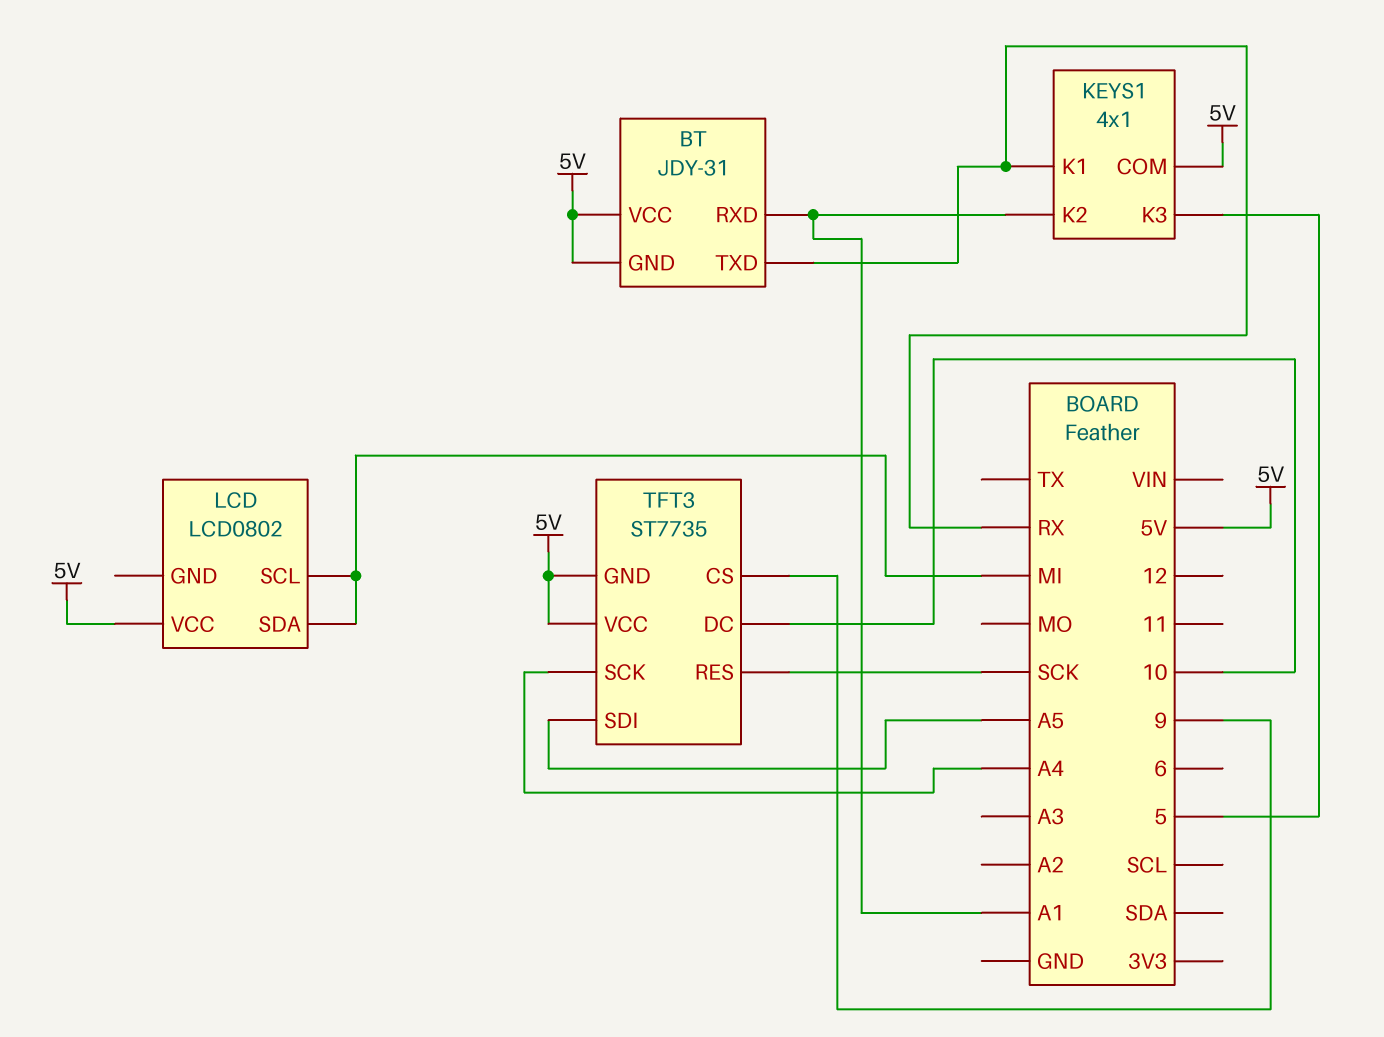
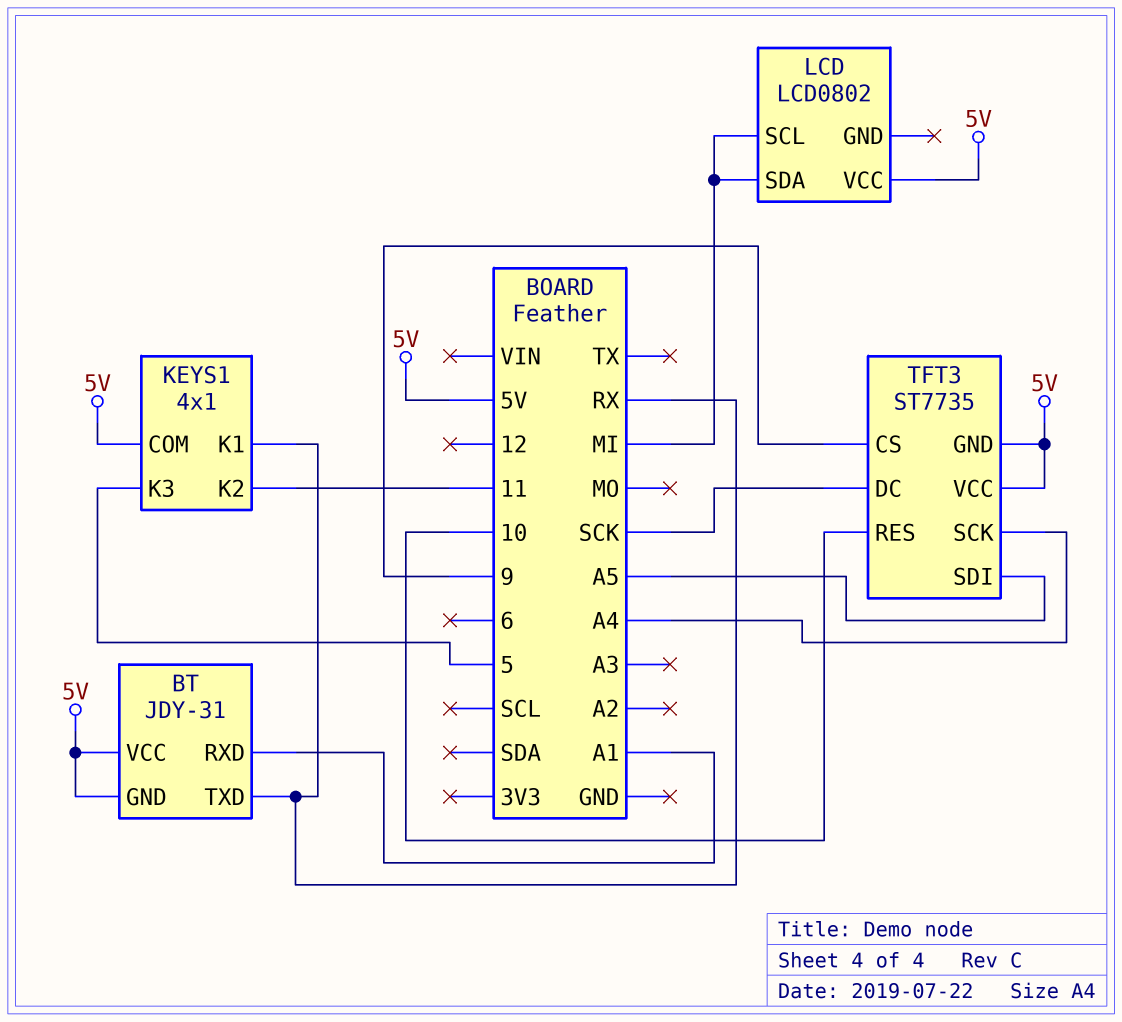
KEYS1 pin K2: A1 -> 11
TFT3 pin DC: 10 -> SCK
TFT3 pin RES: SCK -> 10

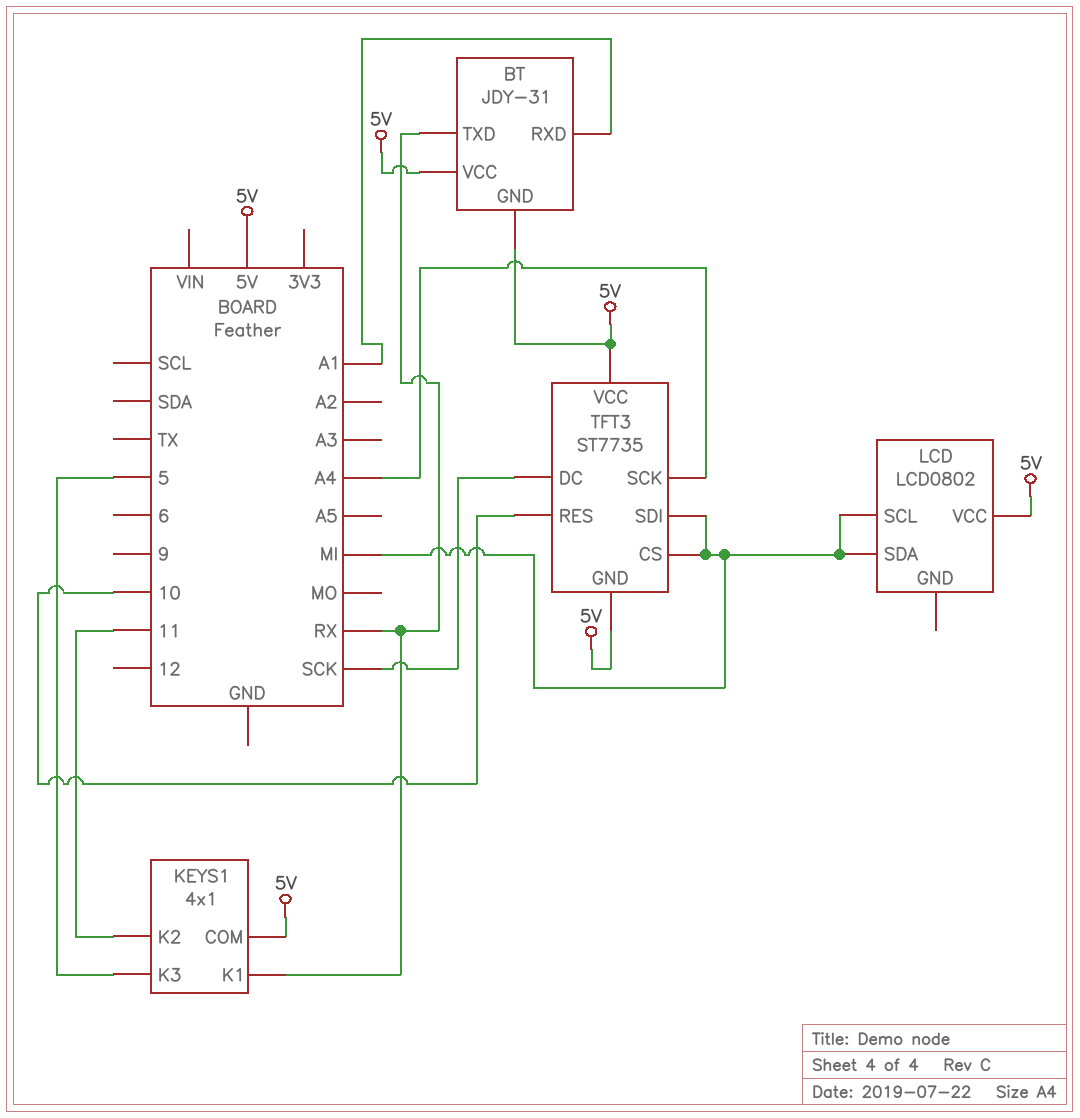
TFT3 pin CS: 9 -> MI
TFT3 pin SDI: A5 -> MI

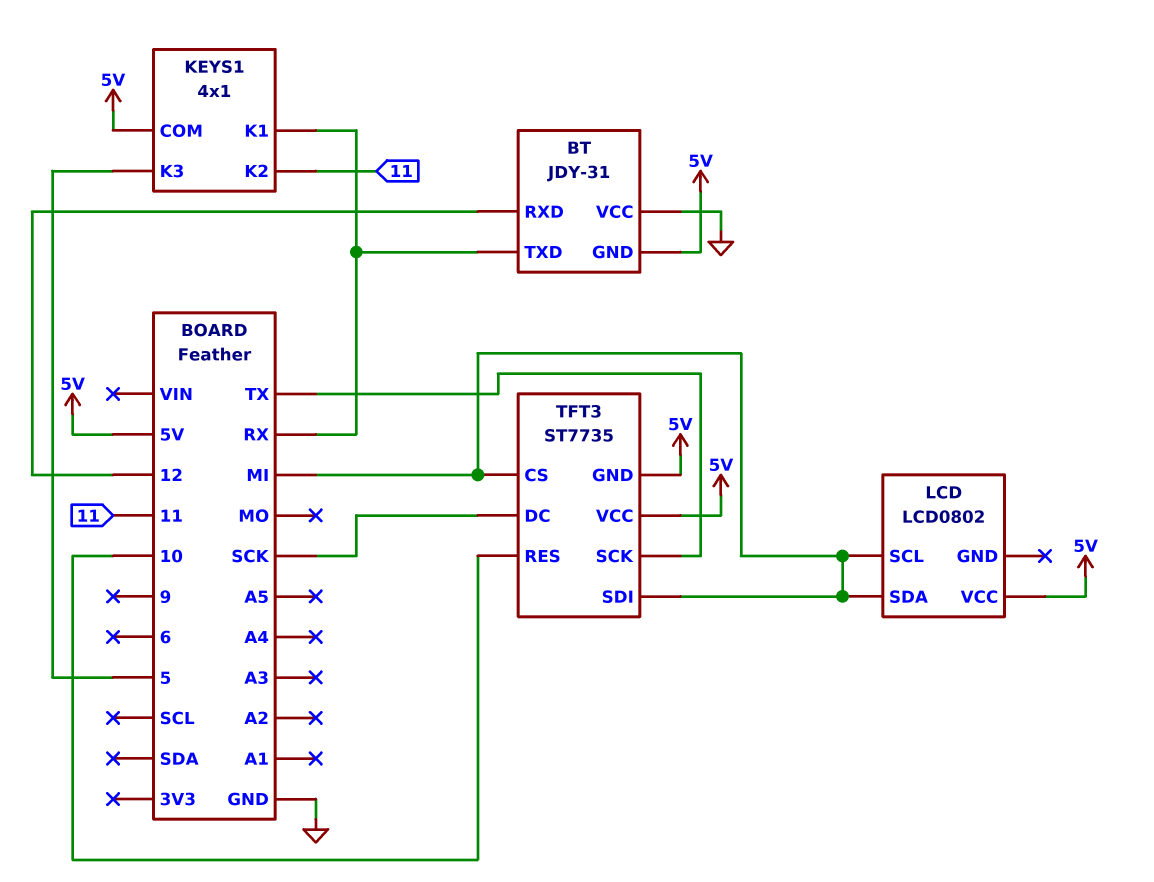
BT pin RXD: A1 -> 12
BT pin VCC: 5V -> GND
TFT3 pin SCK: A4 -> TX

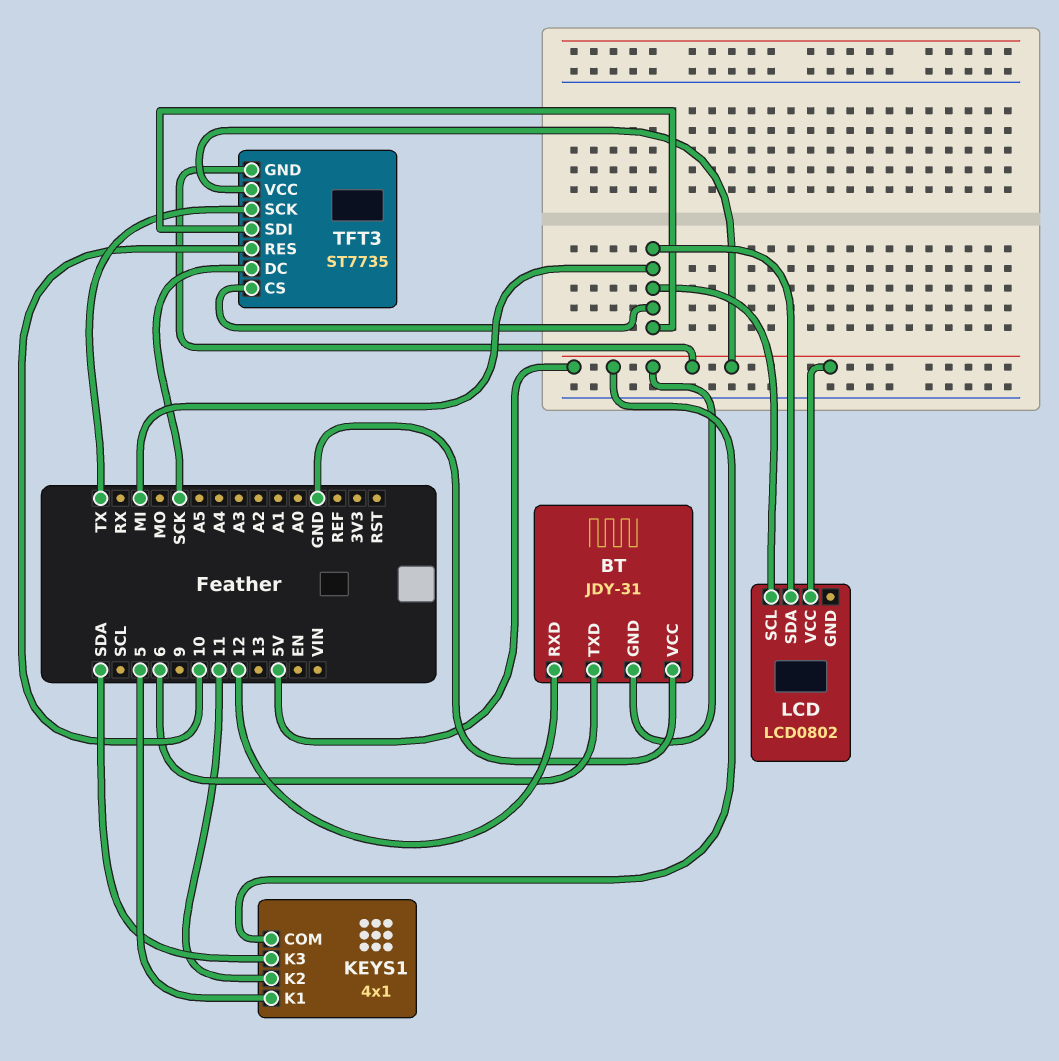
BT pin TXD: RX -> 6
KEYS1 pin K1: RX -> 5
KEYS1 pin K3: 5 -> SDA

